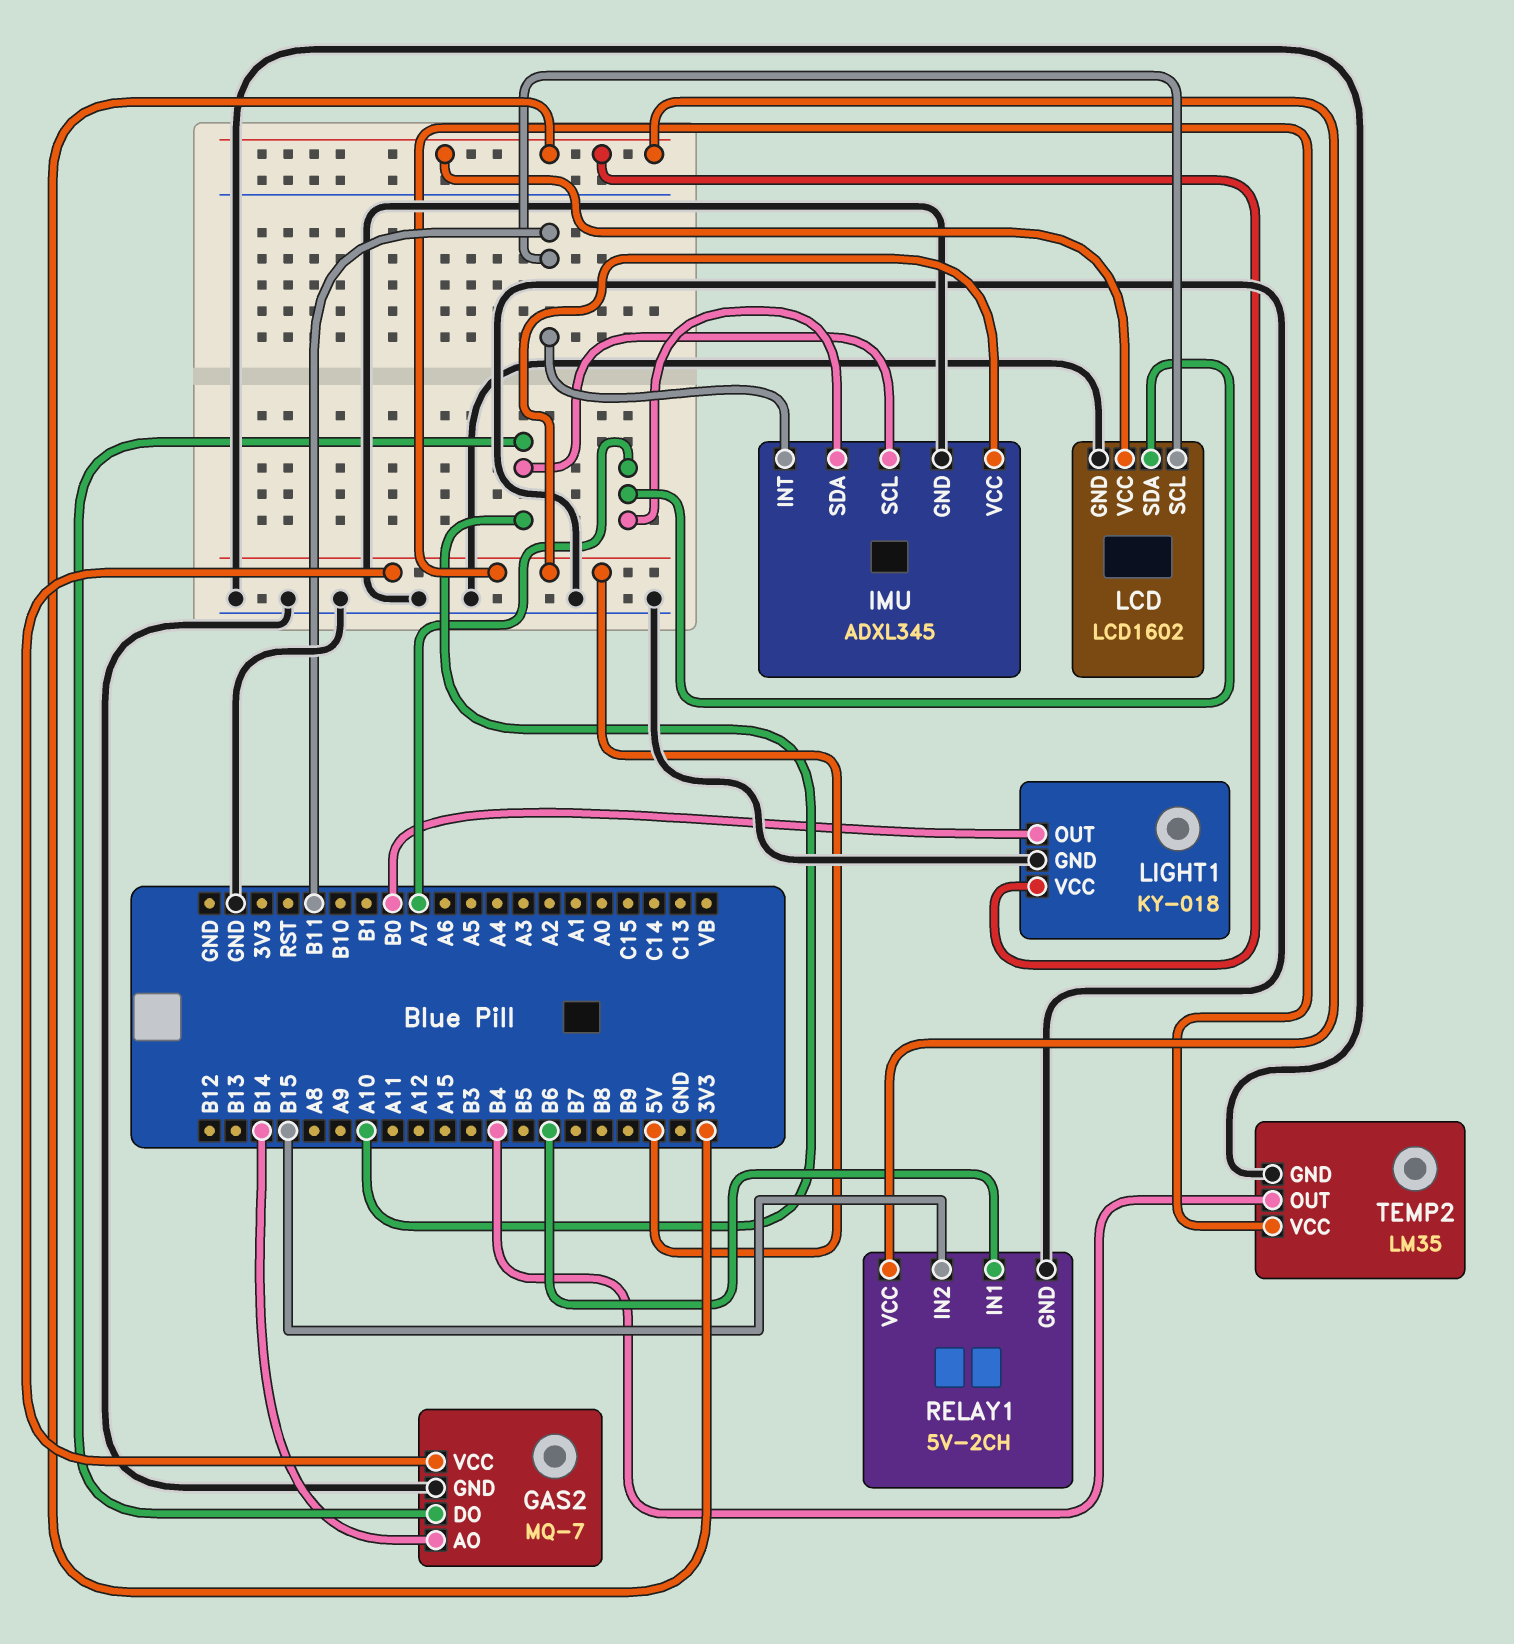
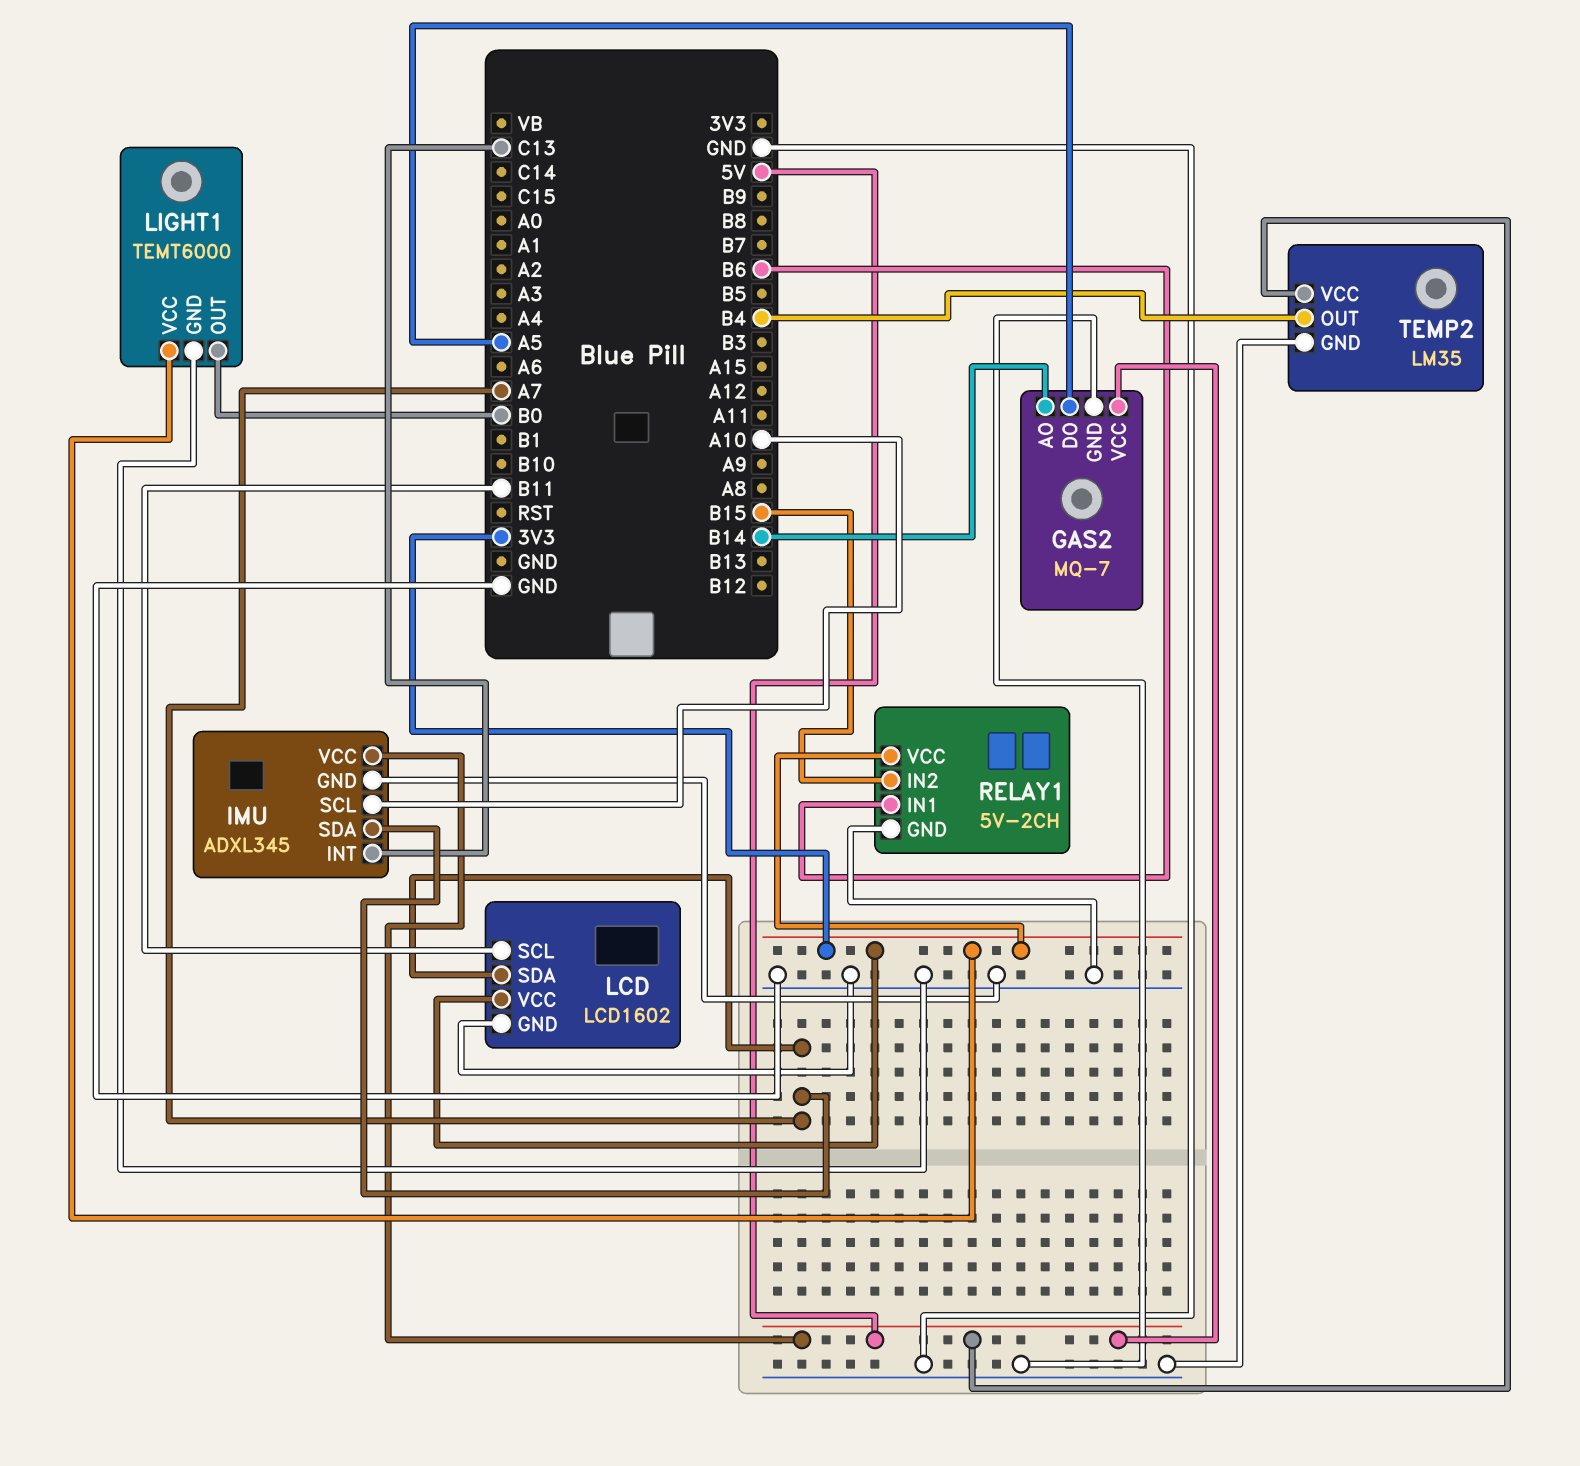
GAS2 pin DO: A10 -> A5
IMU pin INT: B11 -> C13
LIGHT1: KY-018 -> TEMT6000

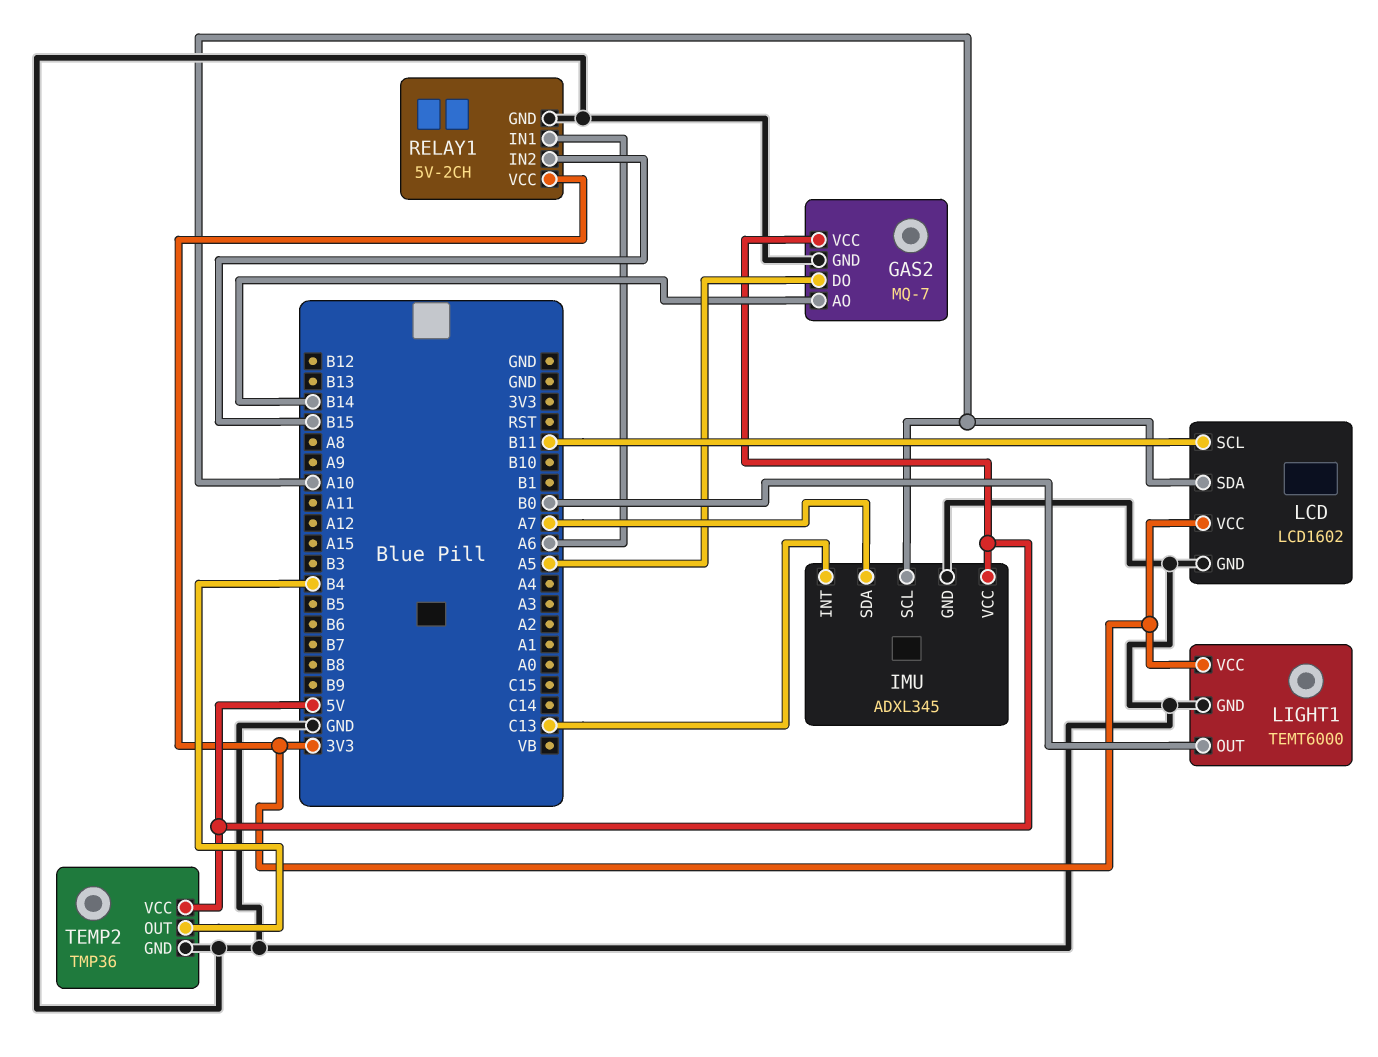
LCD pin SDA: A7 -> A10
RELAY1 pin IN1: B6 -> A6
TEMP2: LM35 -> TMP36

